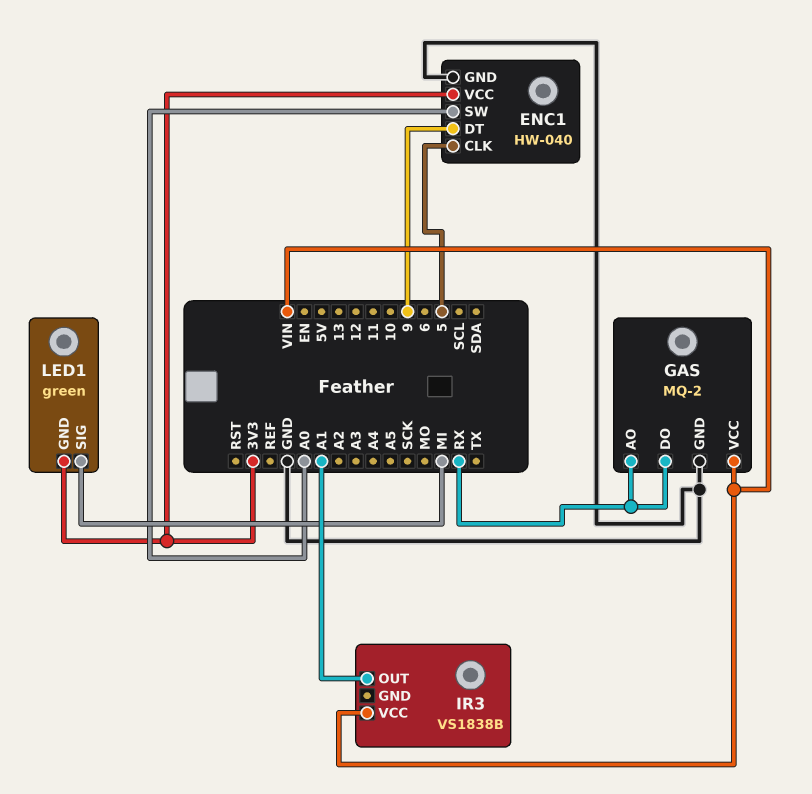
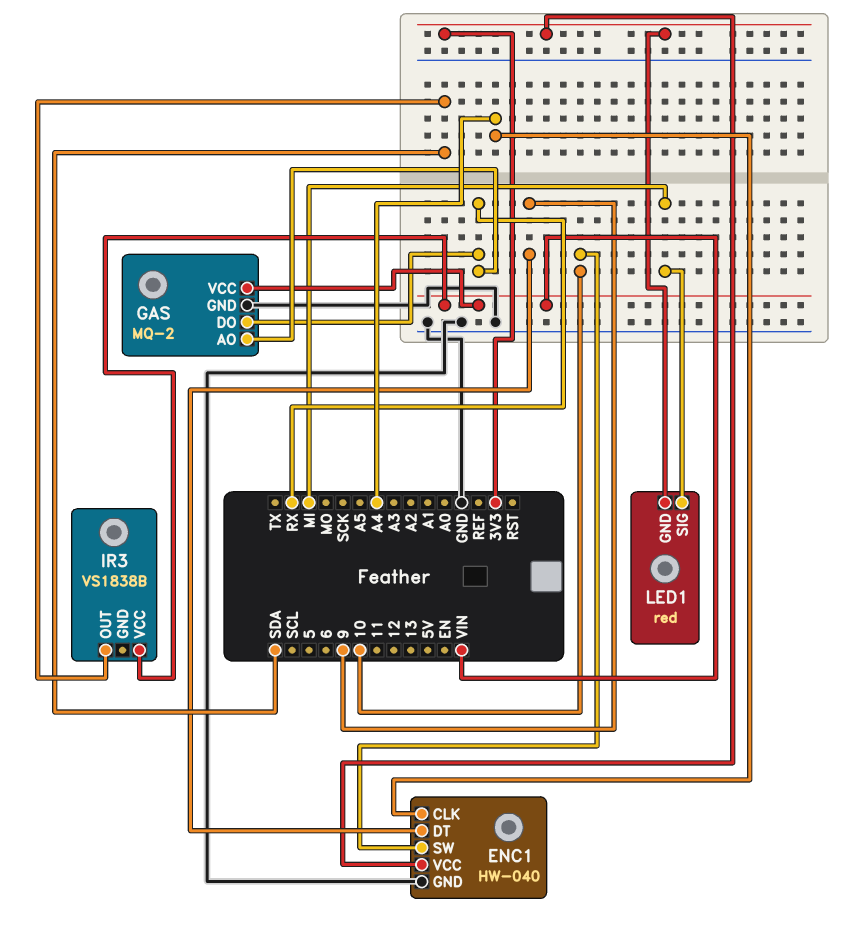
ENC1 pin CLK: 5 -> A4
ENC1 pin SW: A0 -> 10
IR3 pin OUT: A1 -> SDA
LED1: green -> red

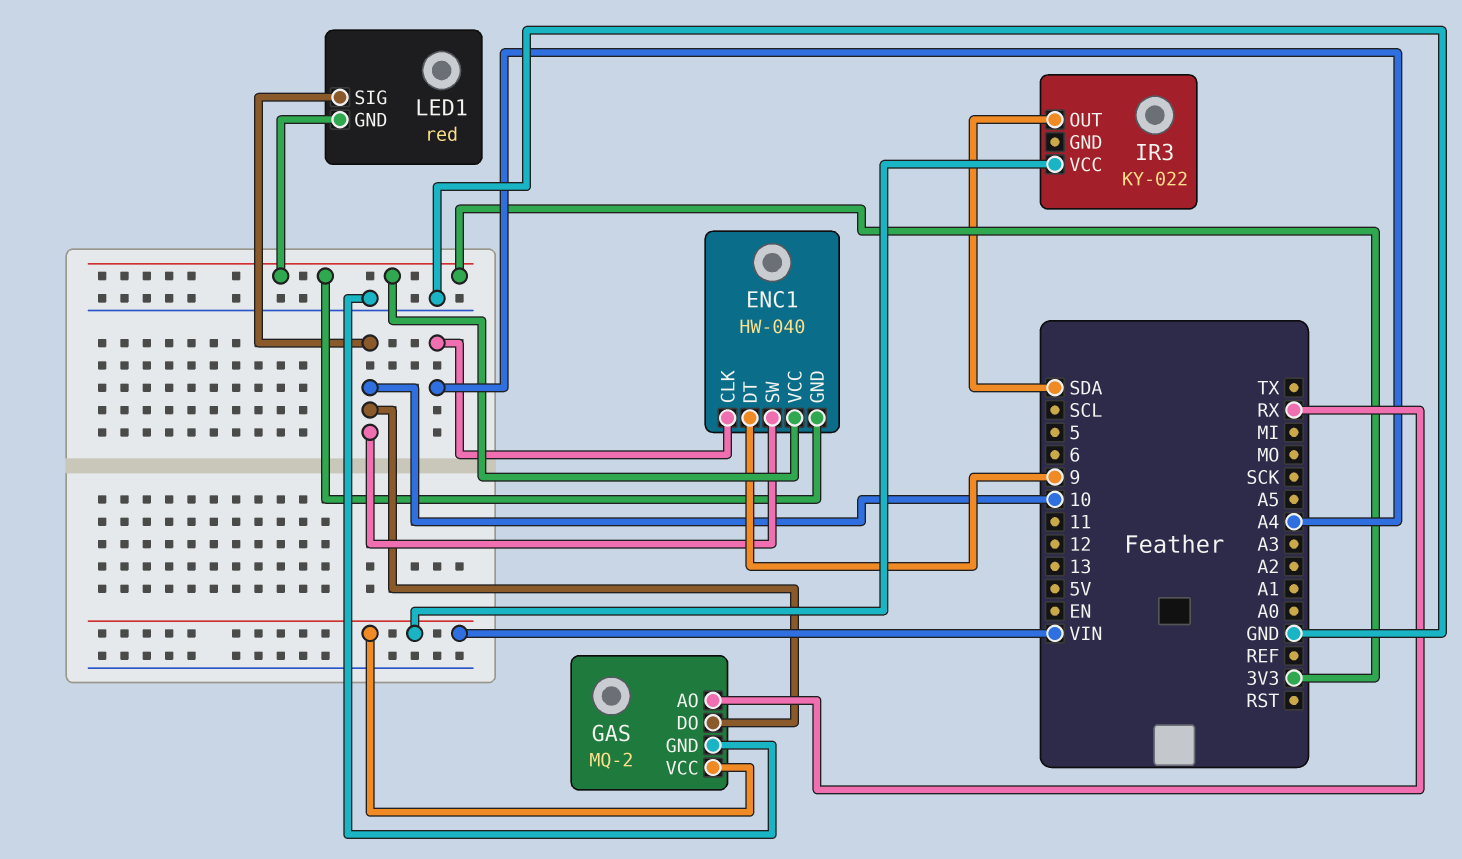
ENC1 pin GND: GND -> 3V3
GAS pin DO: RX -> 10
IR3: VS1838B -> KY-022
LED1 pin SIG: MI -> 10

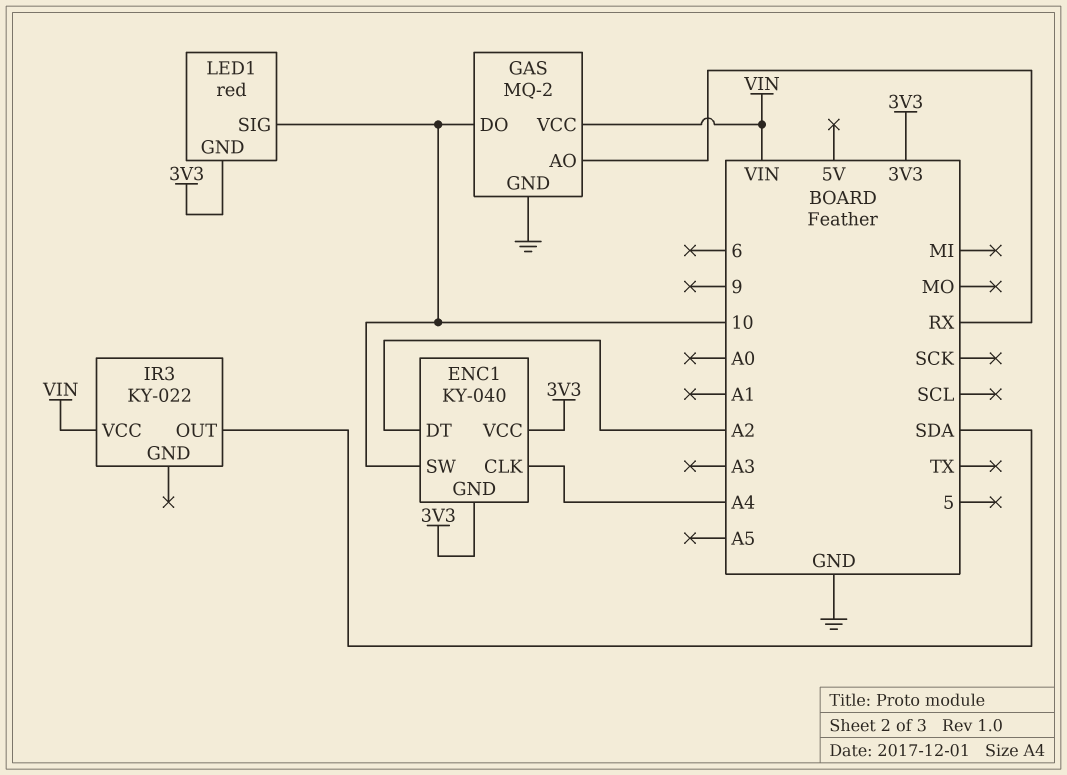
ENC1: HW-040 -> KY-040
ENC1 pin DT: 9 -> A2

